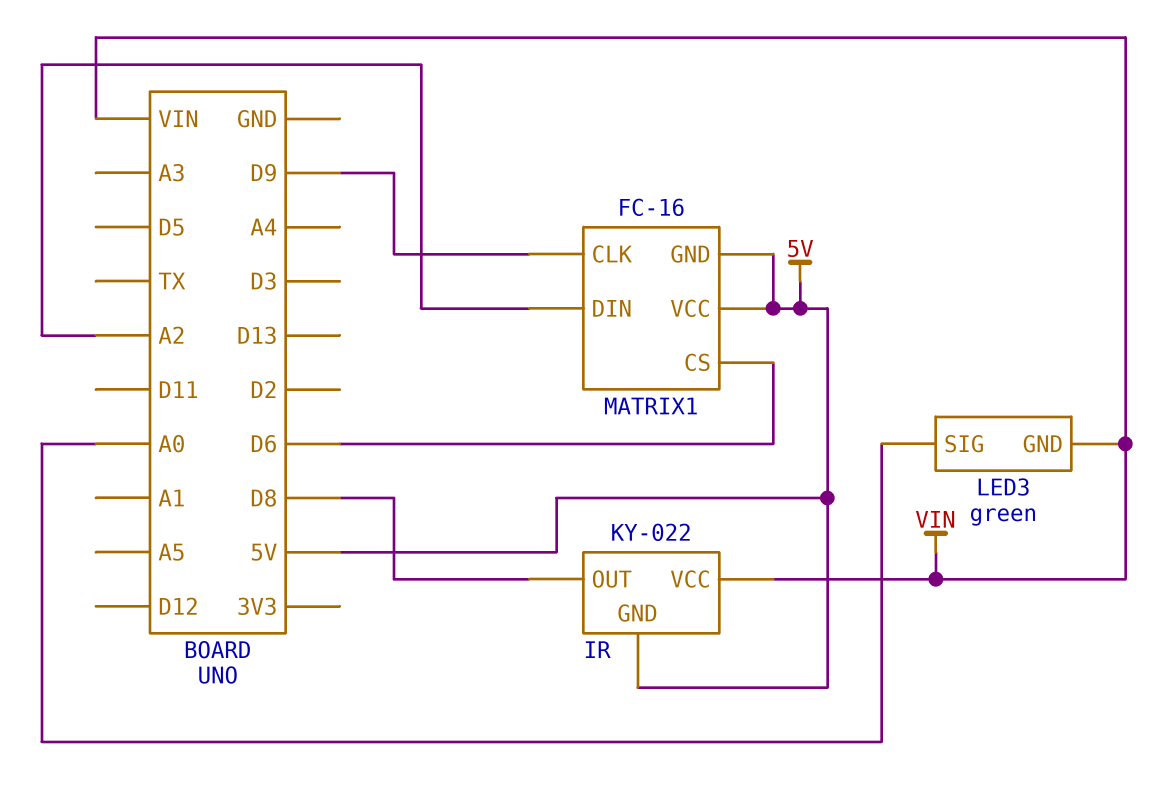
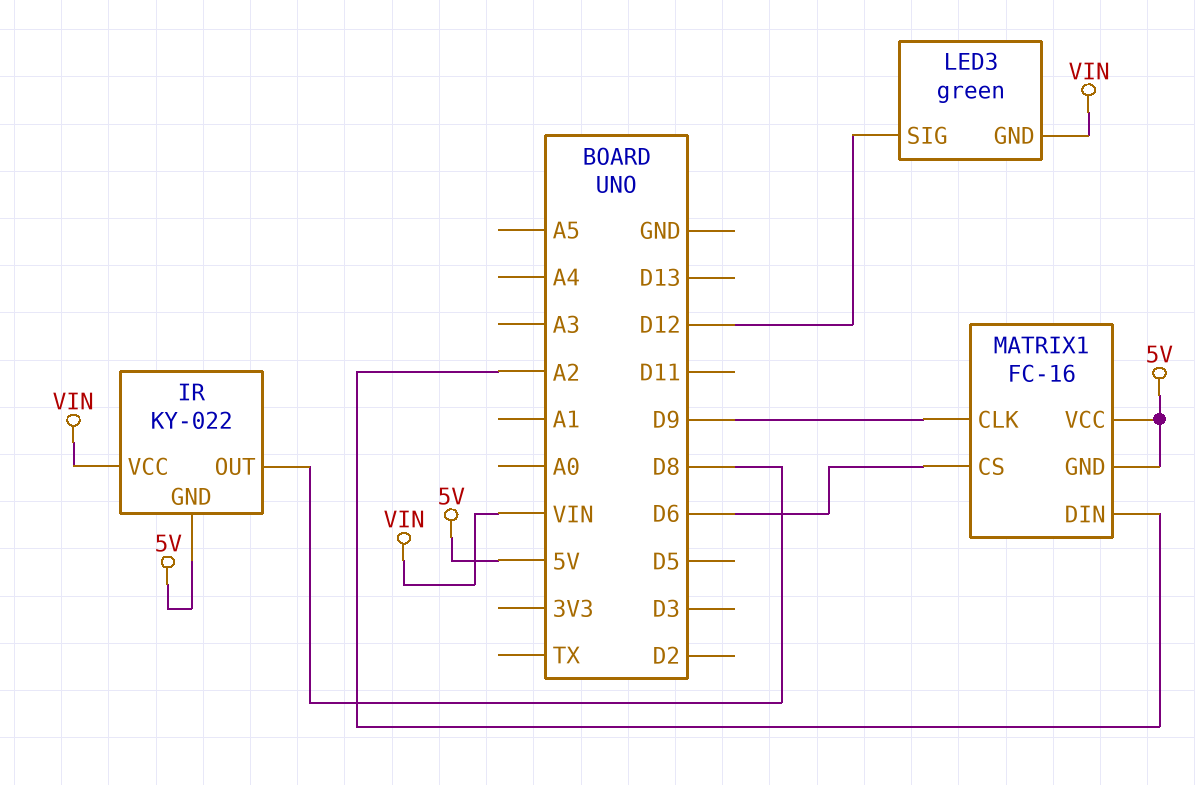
LED3 pin SIG: A0 -> D12

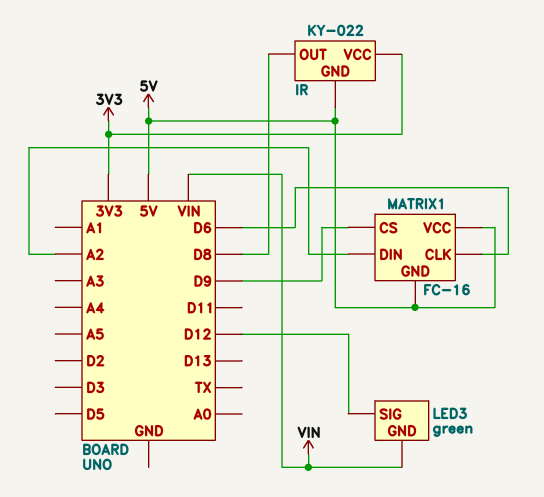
IR pin VCC: VIN -> 3V3
MATRIX1 pin CLK: D9 -> D6
MATRIX1 pin CS: D6 -> D9

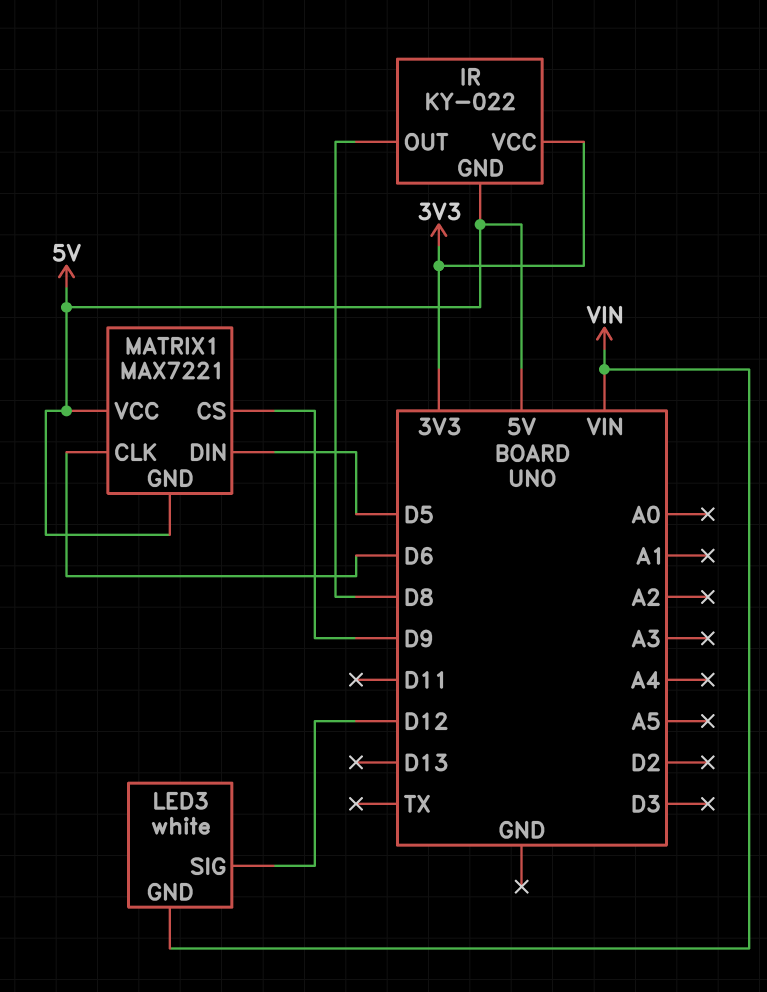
LED3: green -> white
MATRIX1: FC-16 -> MAX7221
MATRIX1 pin DIN: A2 -> D5

